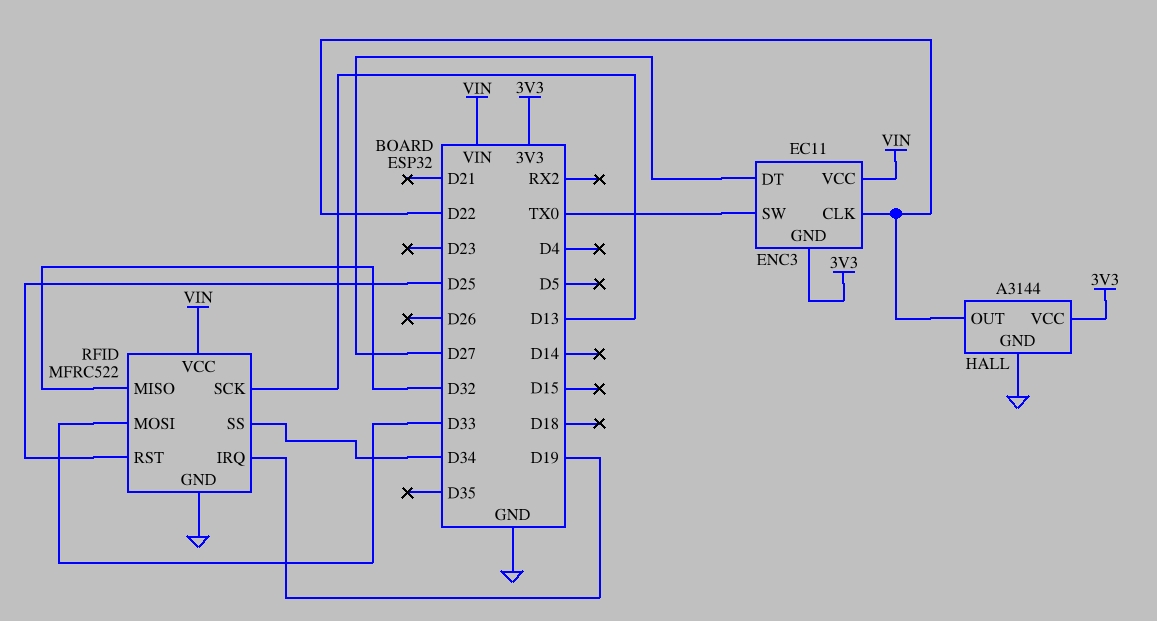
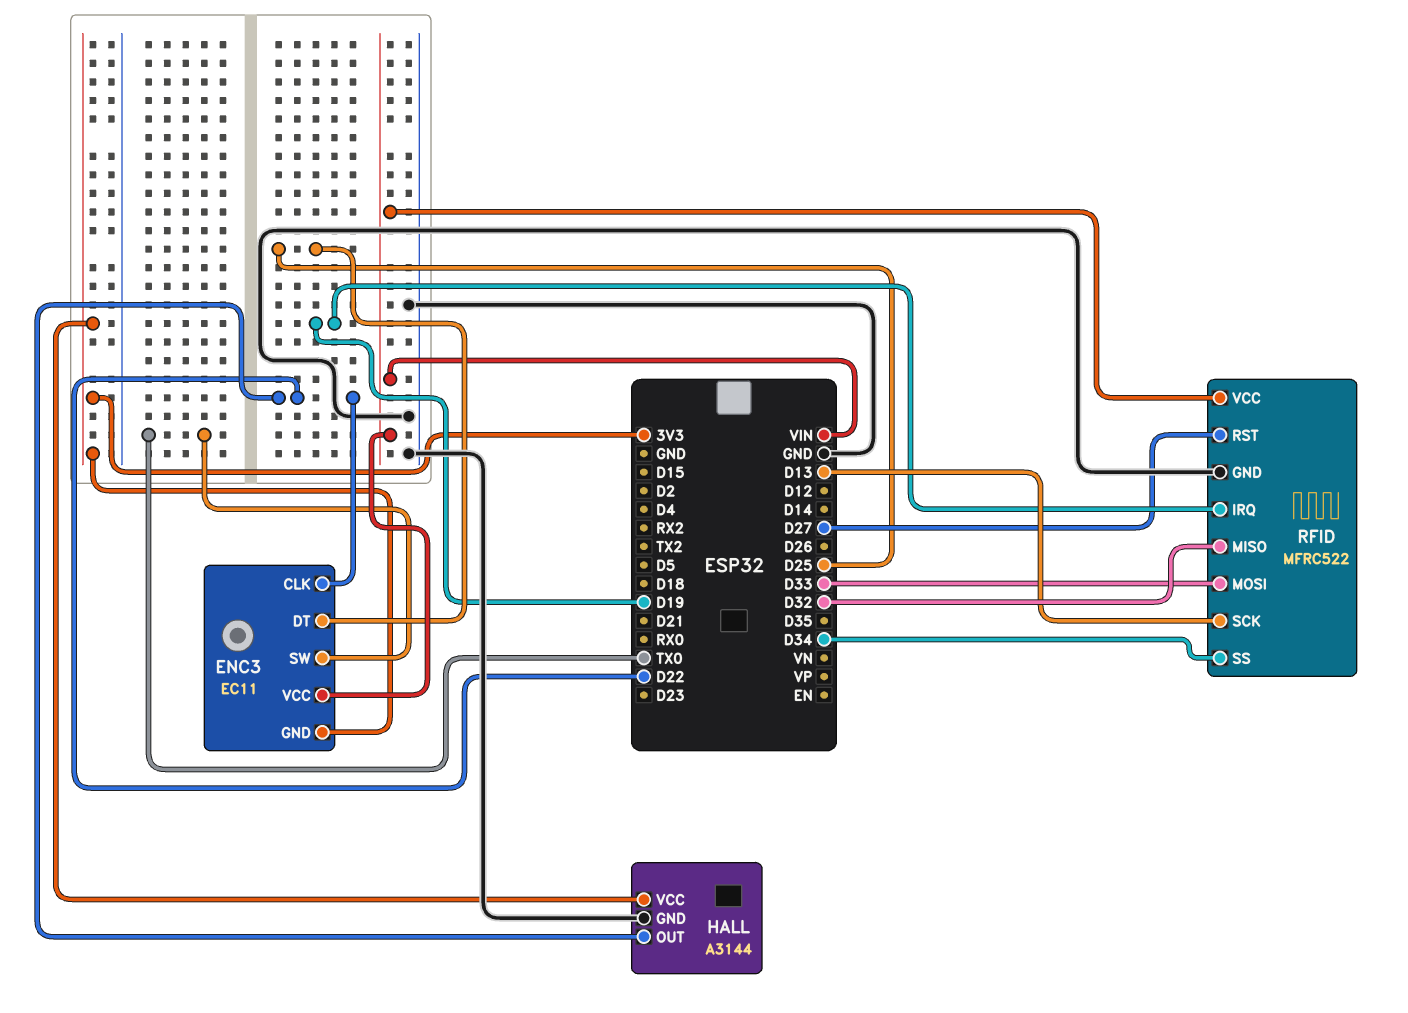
ENC3 pin DT: D27 -> D25
RFID pin RST: D25 -> D27

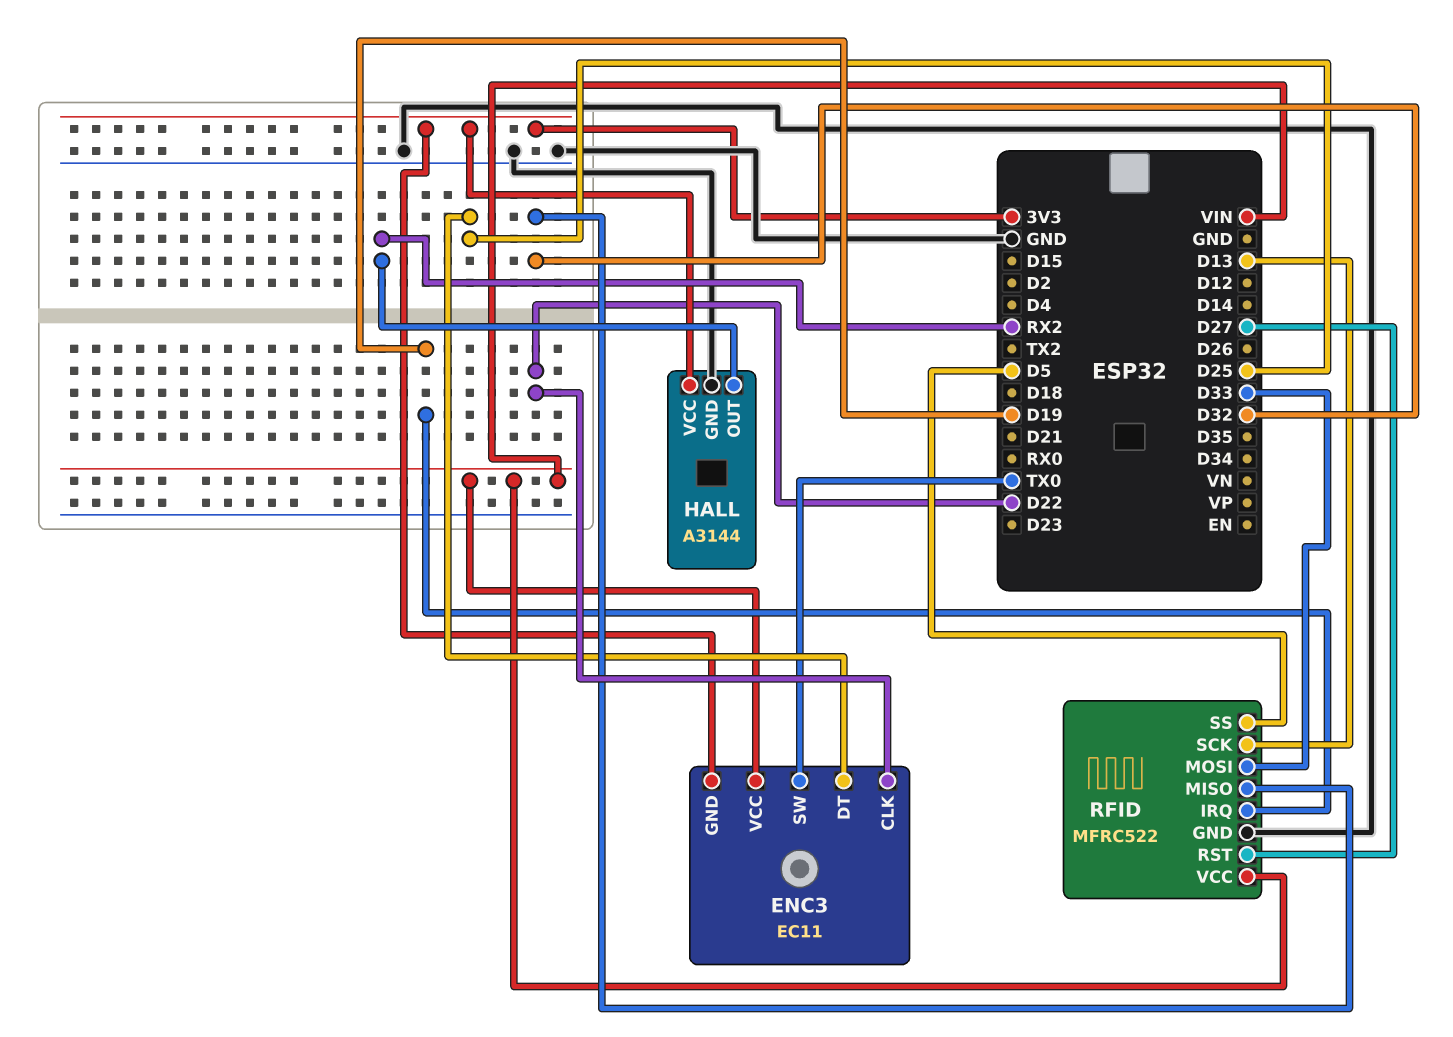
HALL pin OUT: D22 -> RX2
RFID pin SS: D34 -> D5

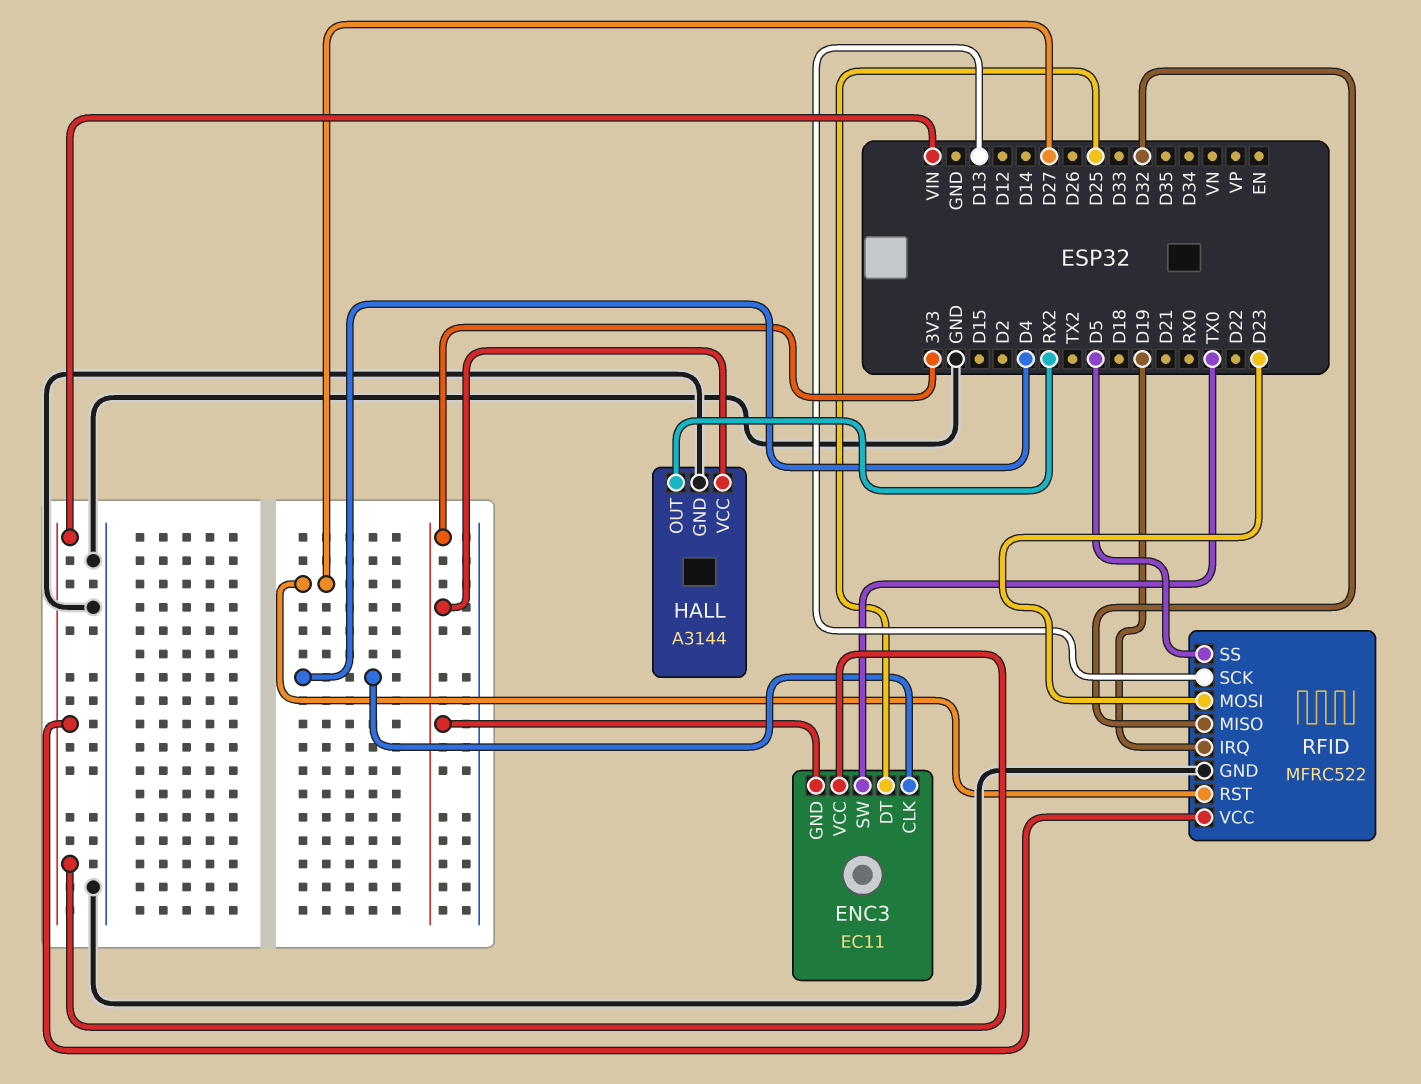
ENC3 pin CLK: D22 -> D4
RFID pin MOSI: D33 -> D23

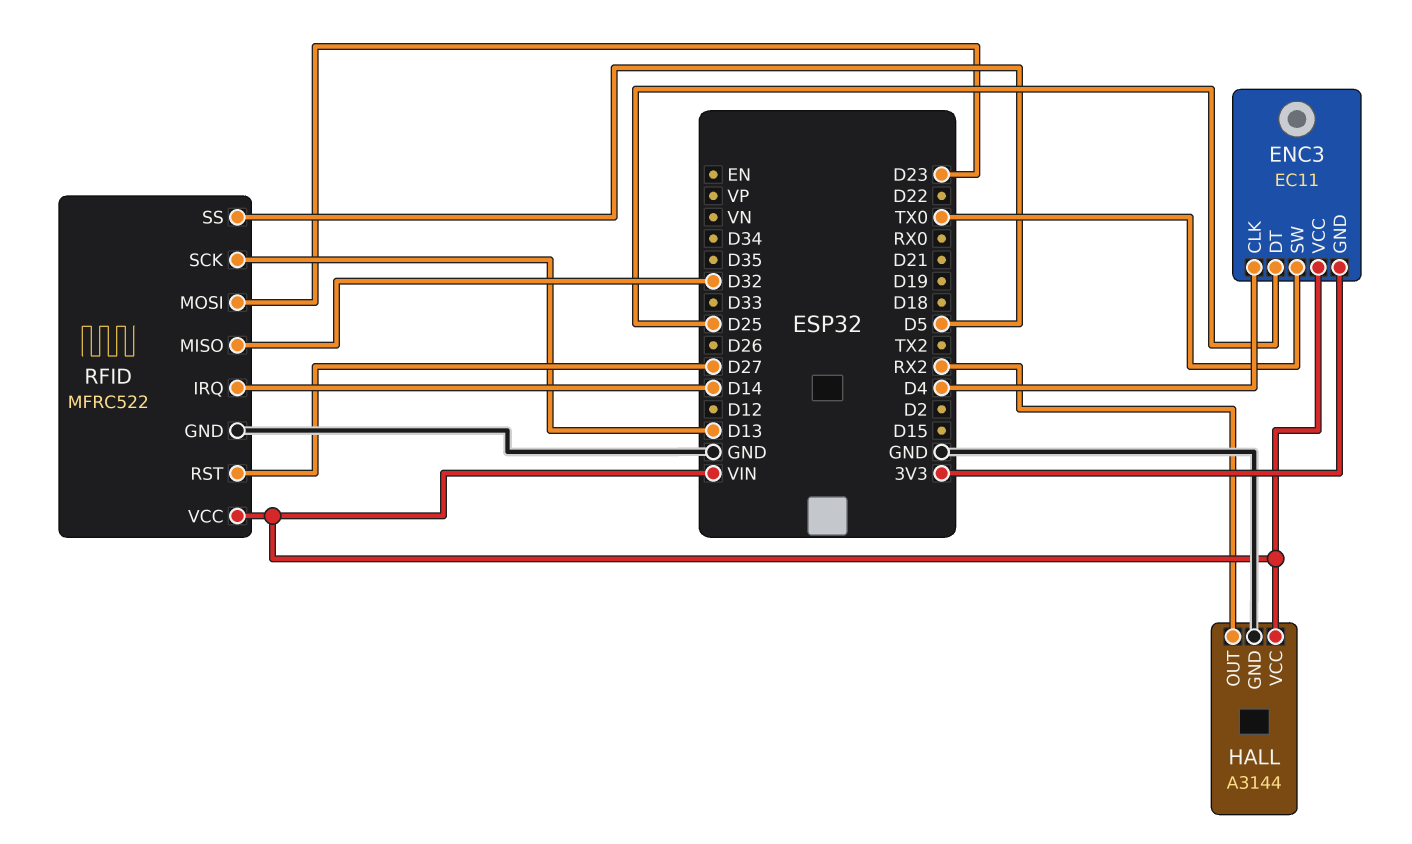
HALL pin VCC: 3V3 -> VIN
RFID pin IRQ: D19 -> D14

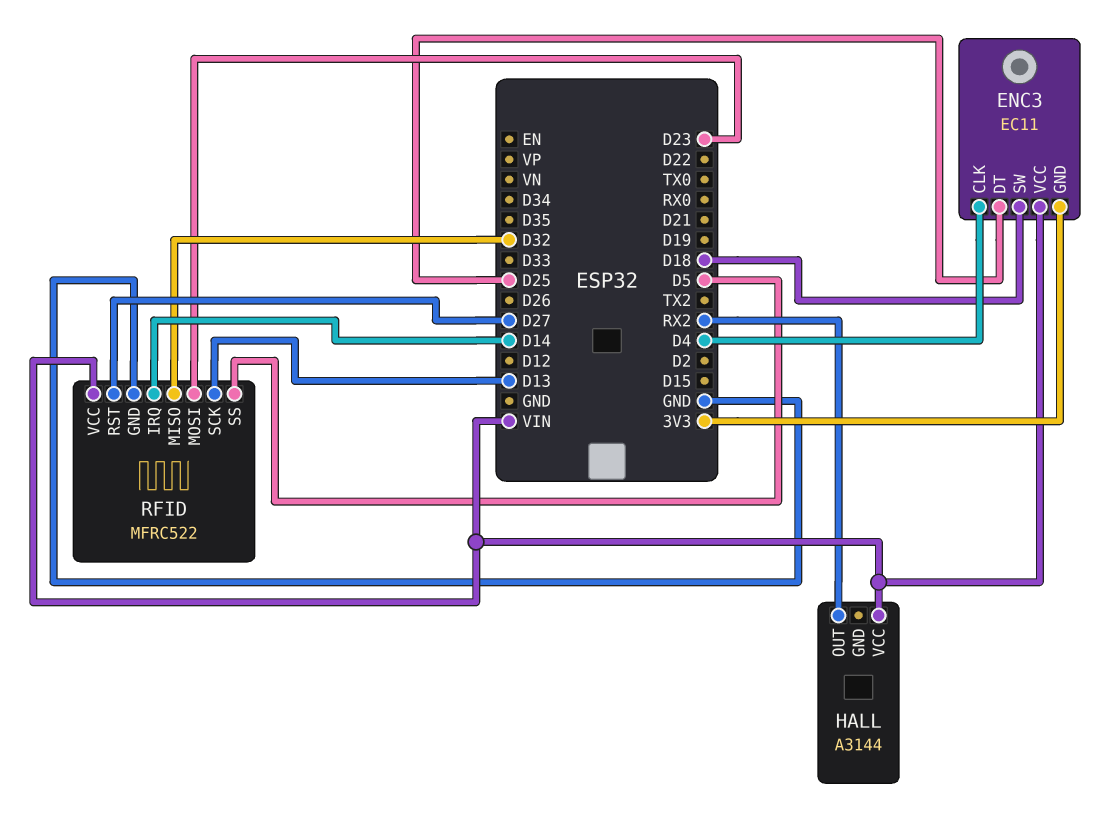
ENC3 pin SW: TX0 -> D18
HALL pin GND: GND -> none

